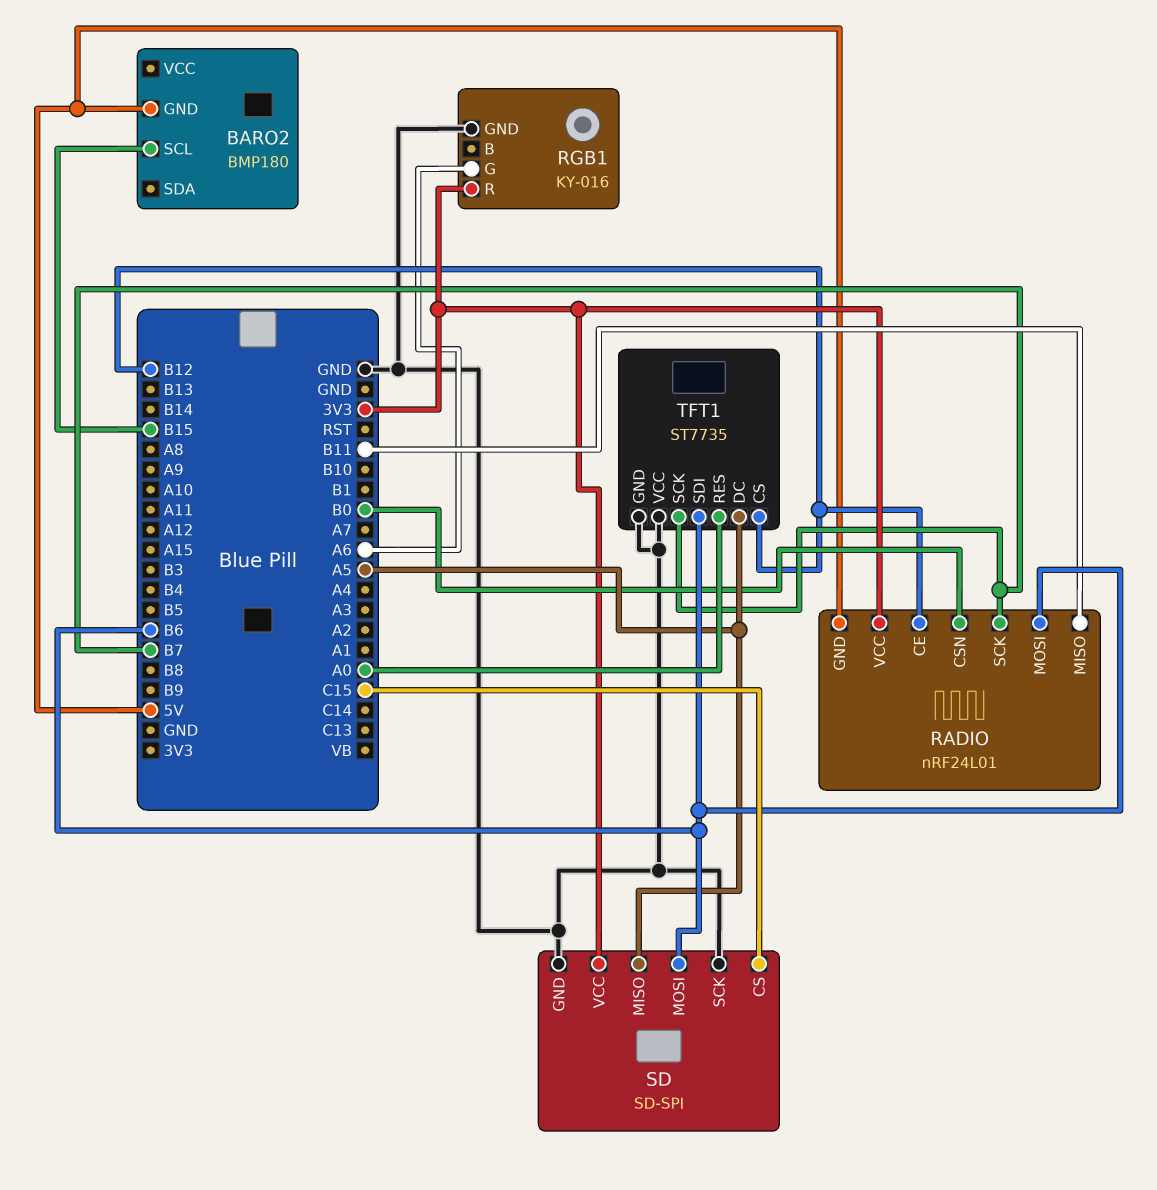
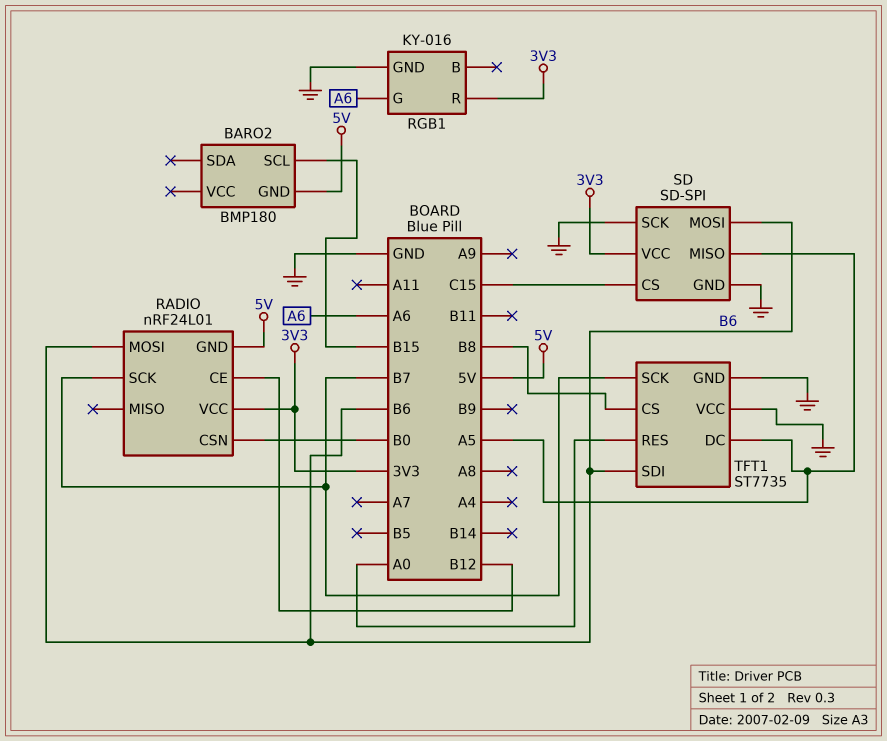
RADIO pin MISO: B11 -> none
TFT1 pin CS: B12 -> B8

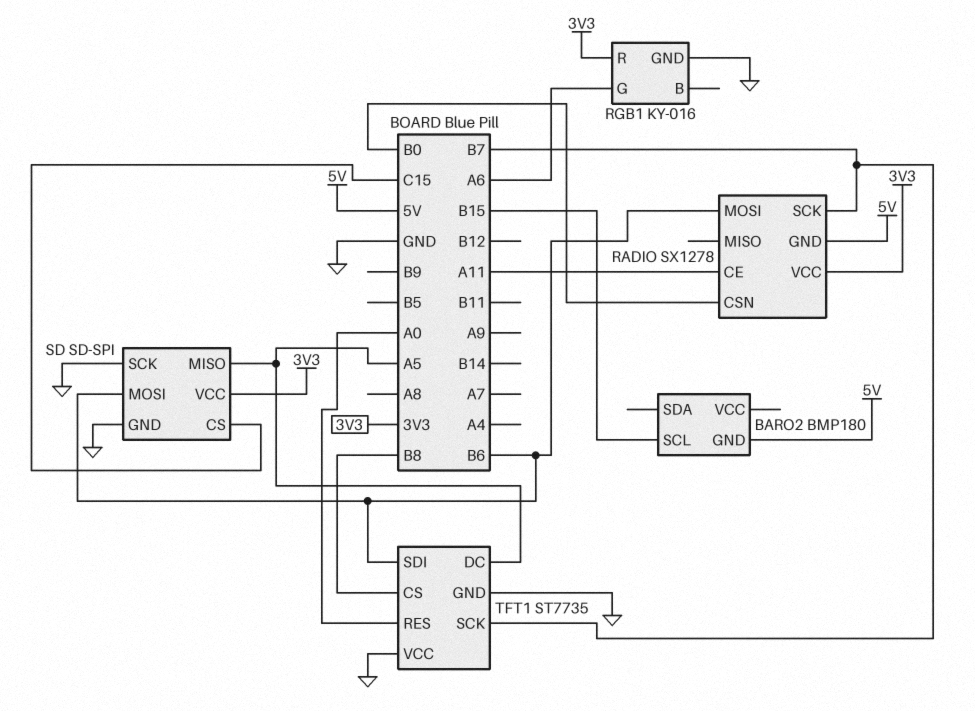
RADIO: nRF24L01 -> SX1278
RADIO pin CE: B12 -> A11

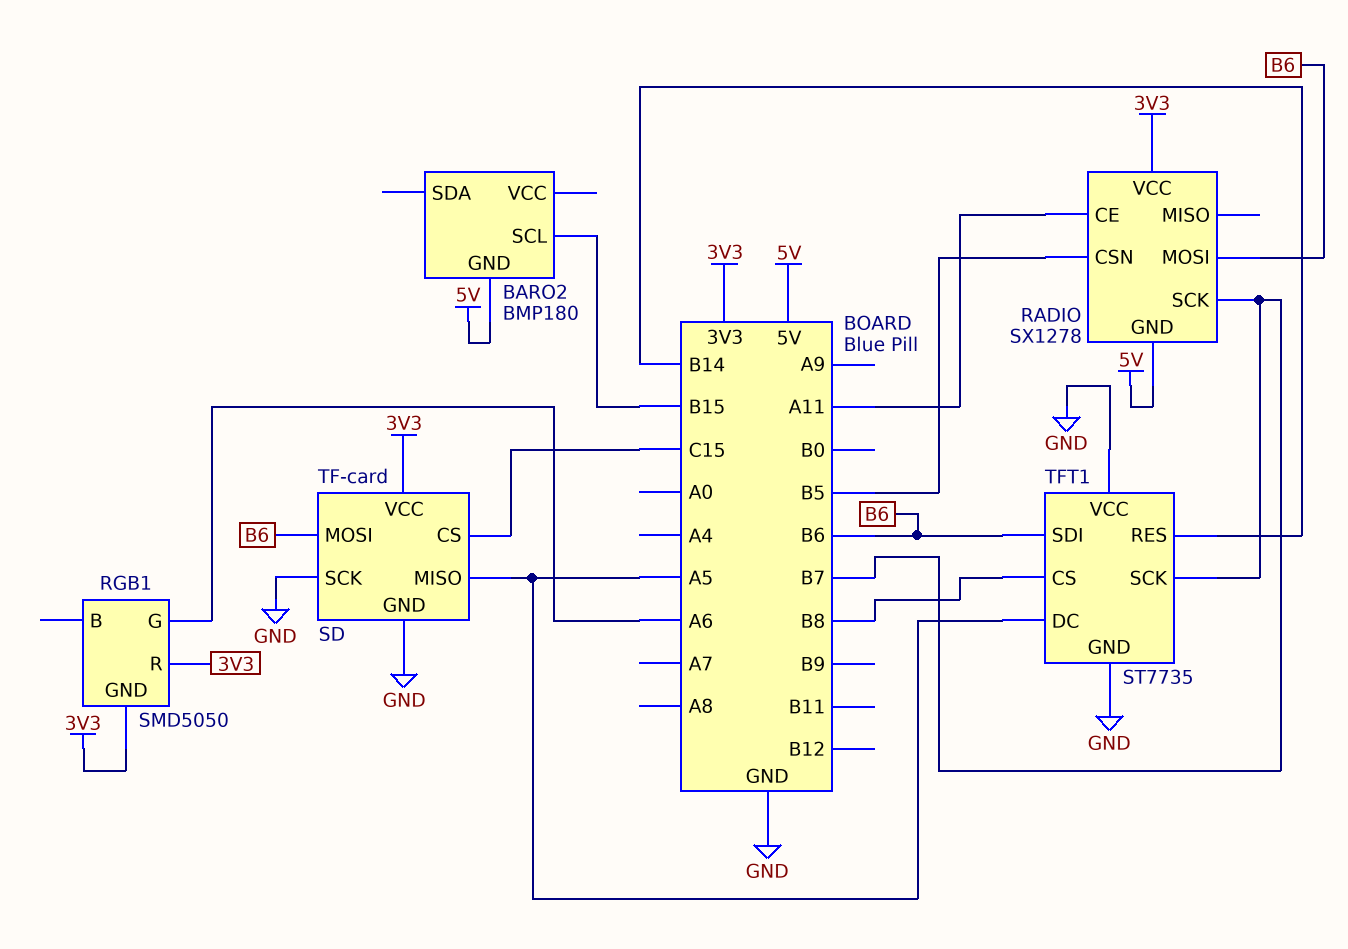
RADIO pin CSN: B0 -> B5
RGB1: KY-016 -> SMD5050
RGB1 pin GND: GND -> 3V3
SD: SD-SPI -> TF-card
TFT1 pin RES: A0 -> B14

